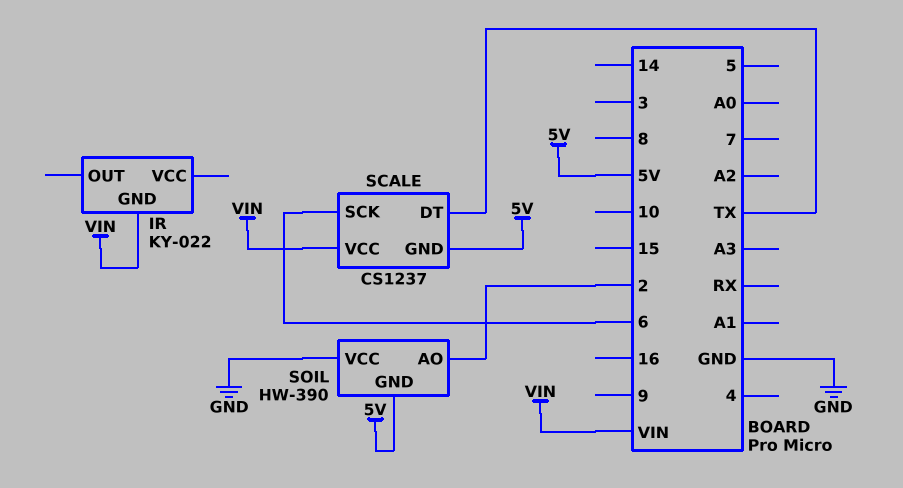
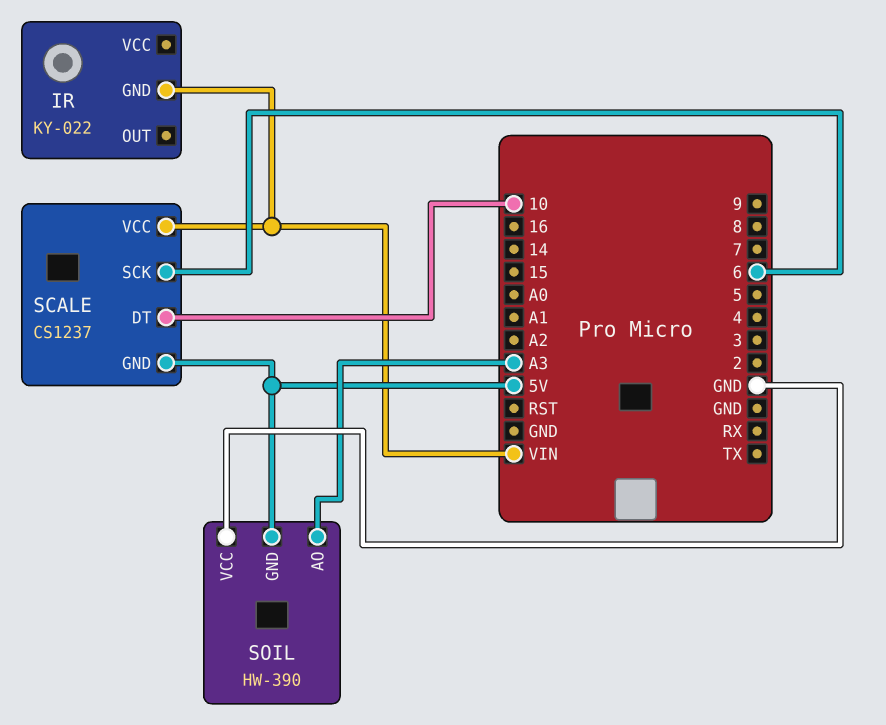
SCALE pin DT: TX -> 10
SOIL pin AO: 2 -> A3

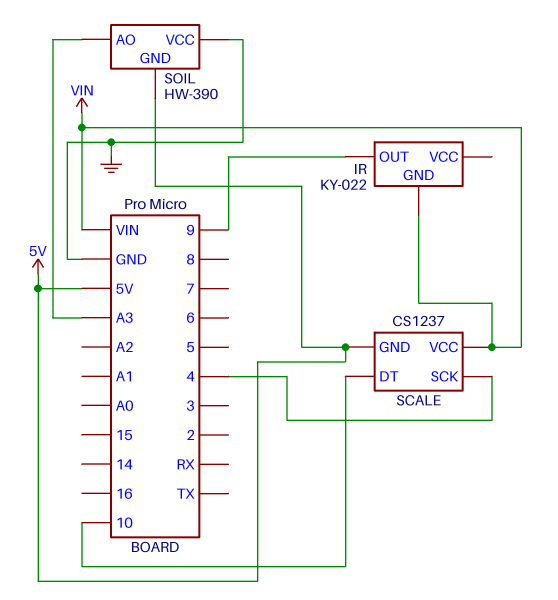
IR pin OUT: none -> 9
SCALE pin SCK: 6 -> 4

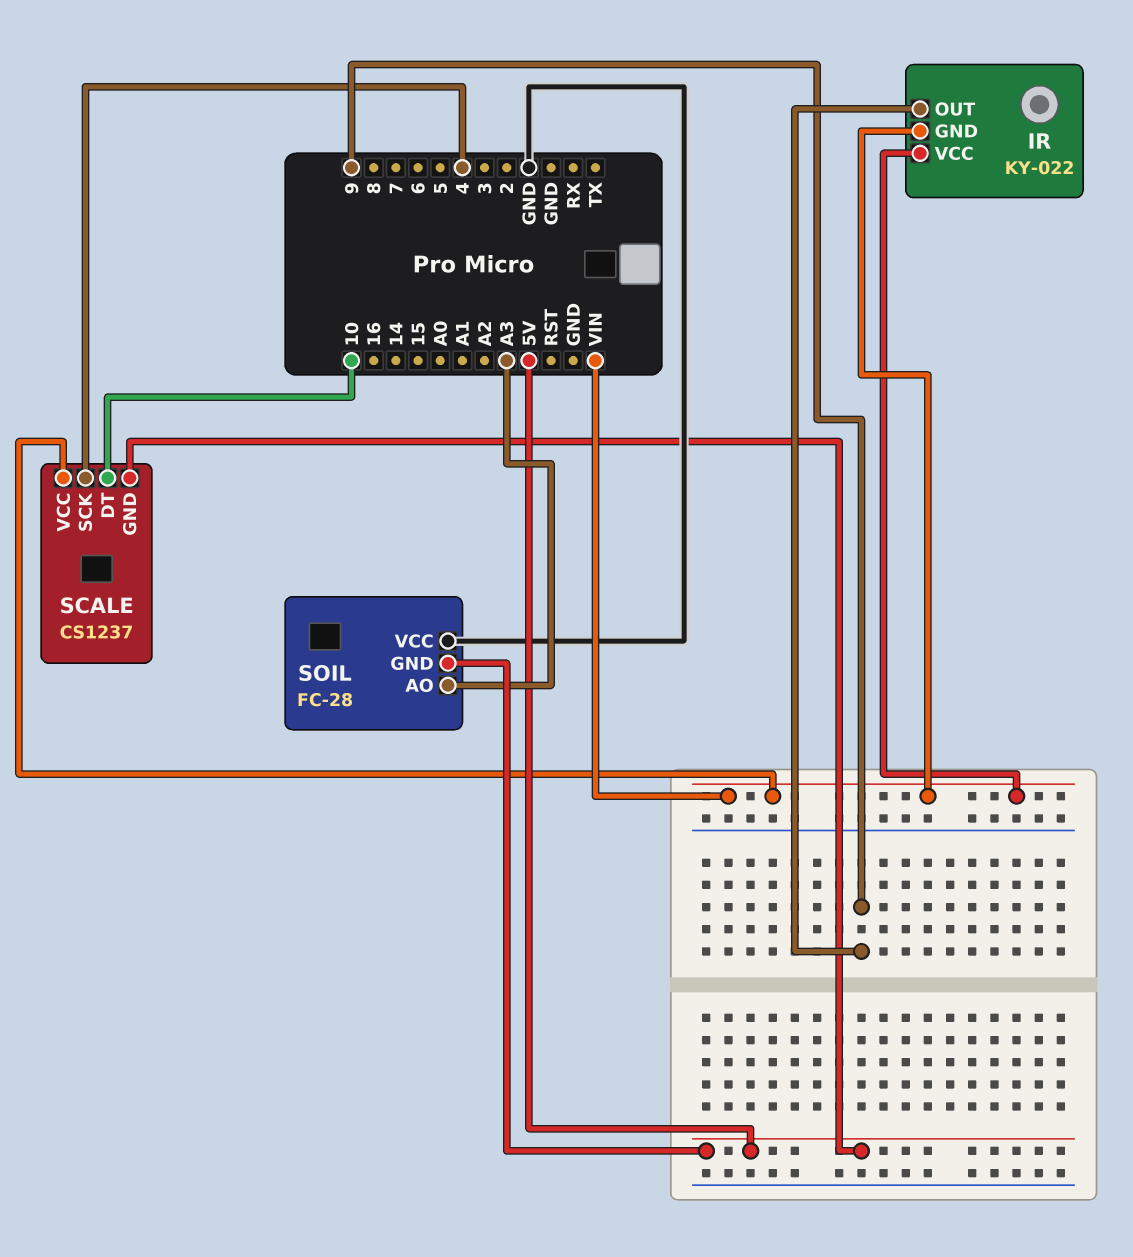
IR pin VCC: none -> VIN
SOIL: HW-390 -> FC-28

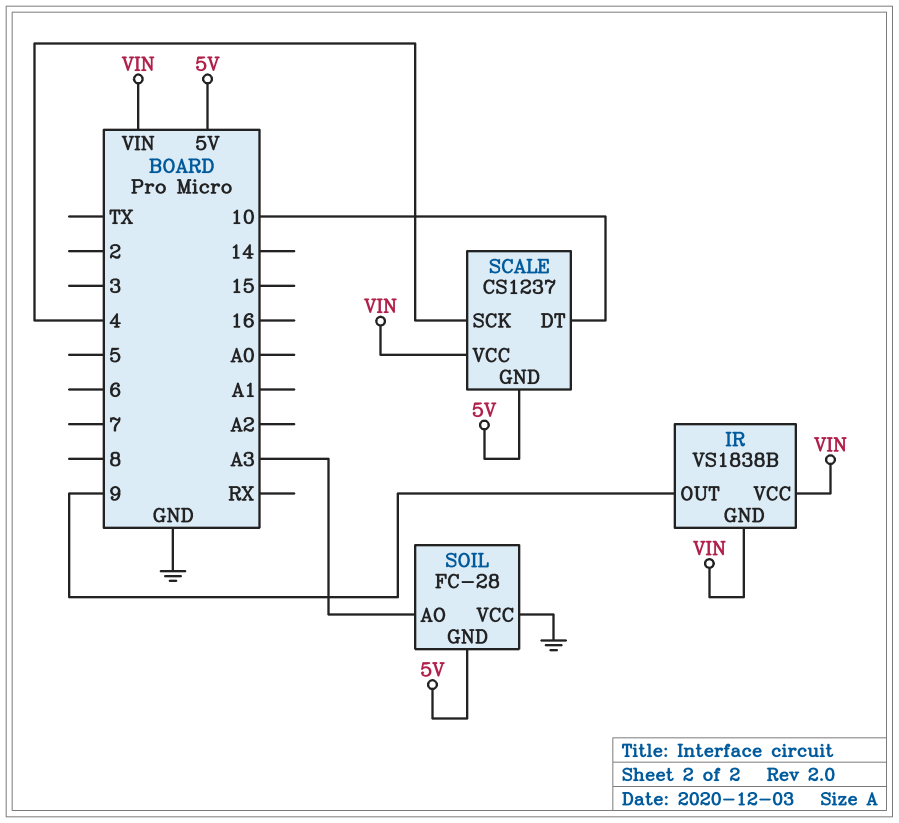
IR: KY-022 -> VS1838B

